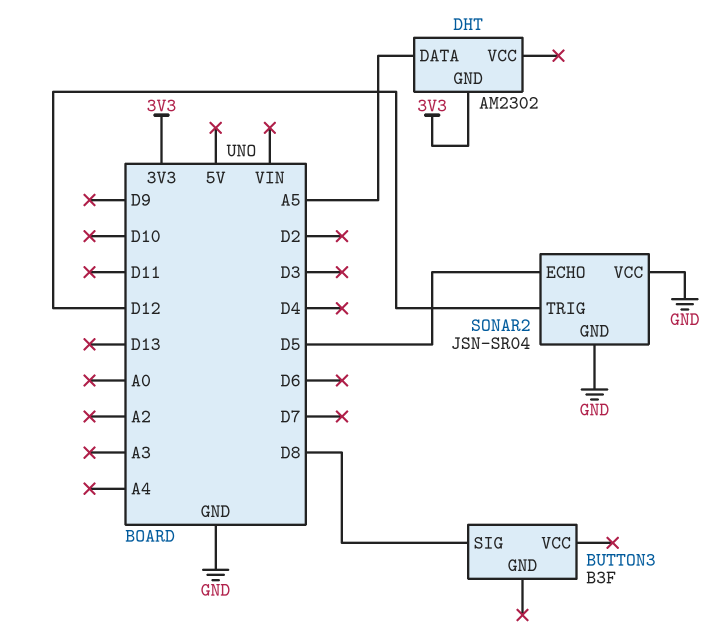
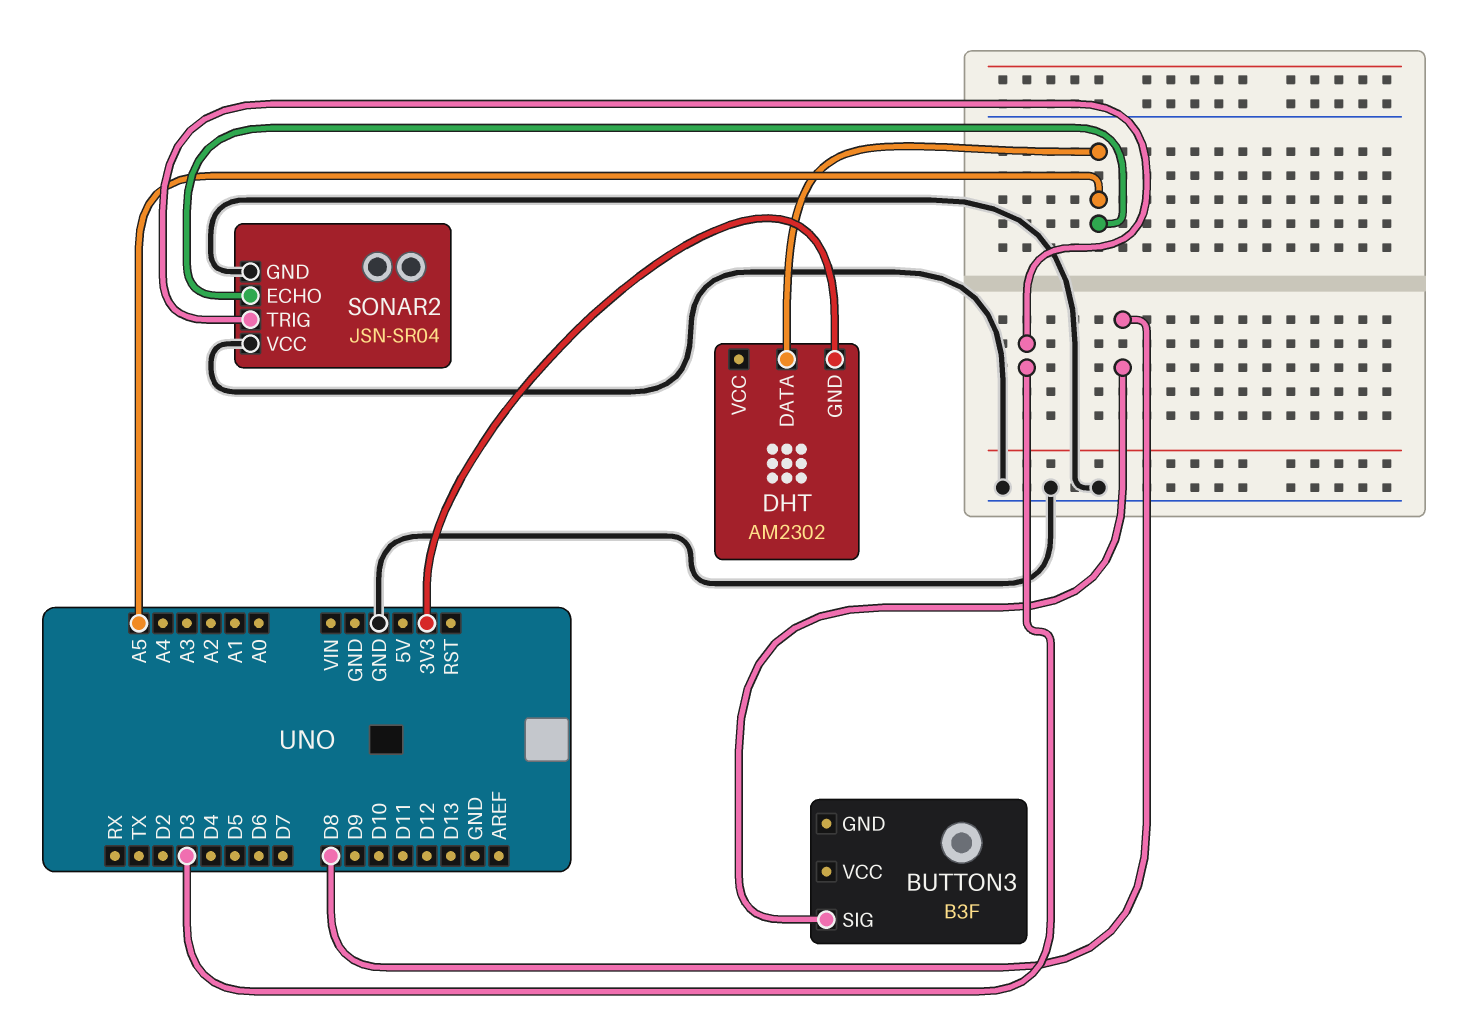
SONAR2 pin ECHO: D5 -> A5
SONAR2 pin TRIG: D12 -> D3

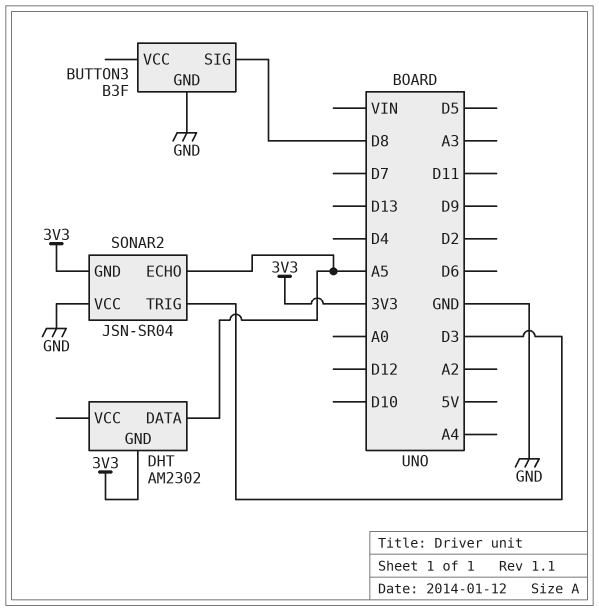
BUTTON3 pin GND: none -> GND
SONAR2 pin GND: GND -> 3V3

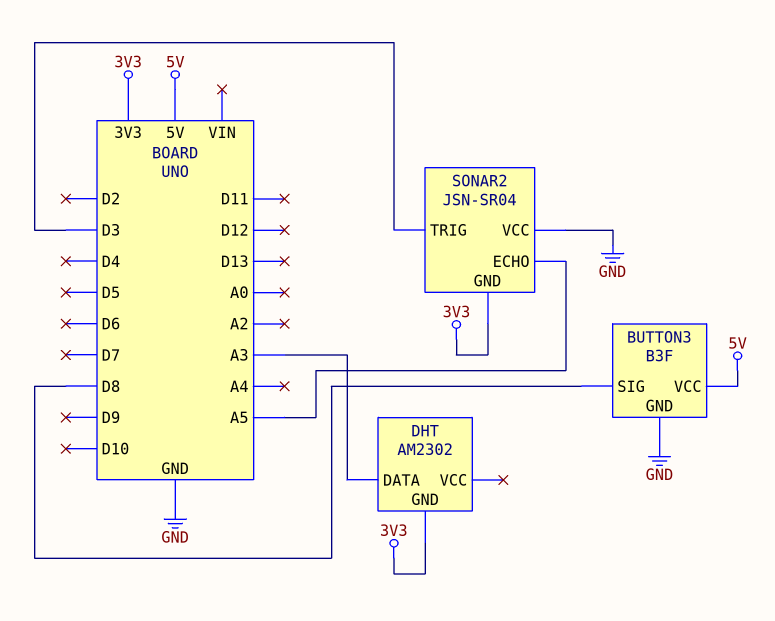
BUTTON3 pin VCC: none -> 5V
DHT pin DATA: A5 -> A3

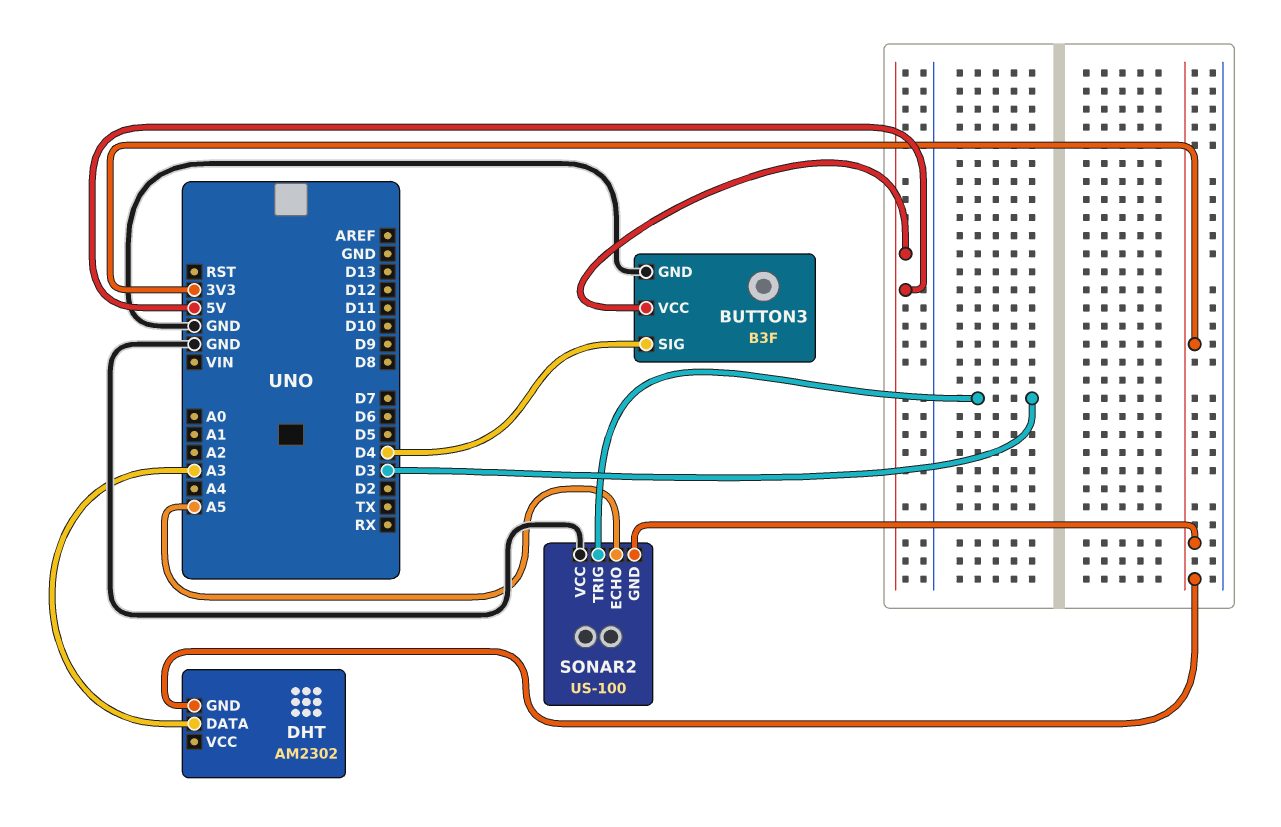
BUTTON3 pin SIG: D8 -> D4
SONAR2: JSN-SR04 -> US-100

